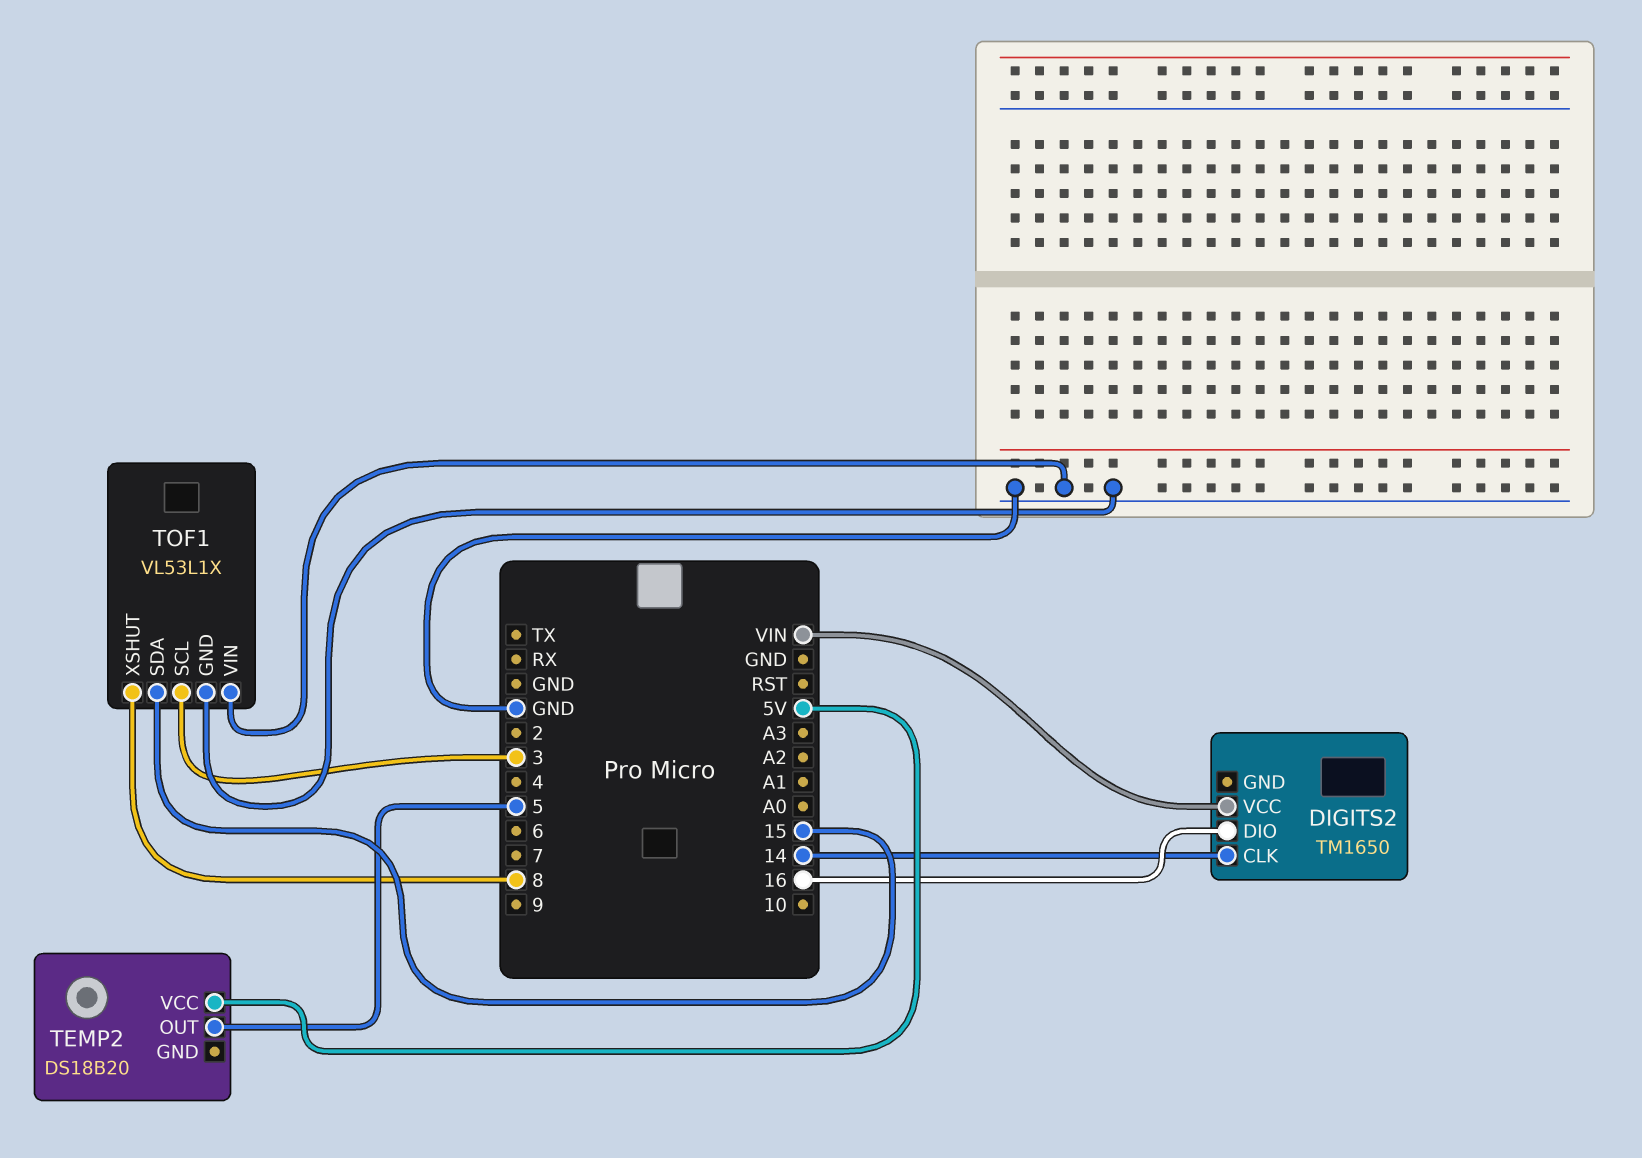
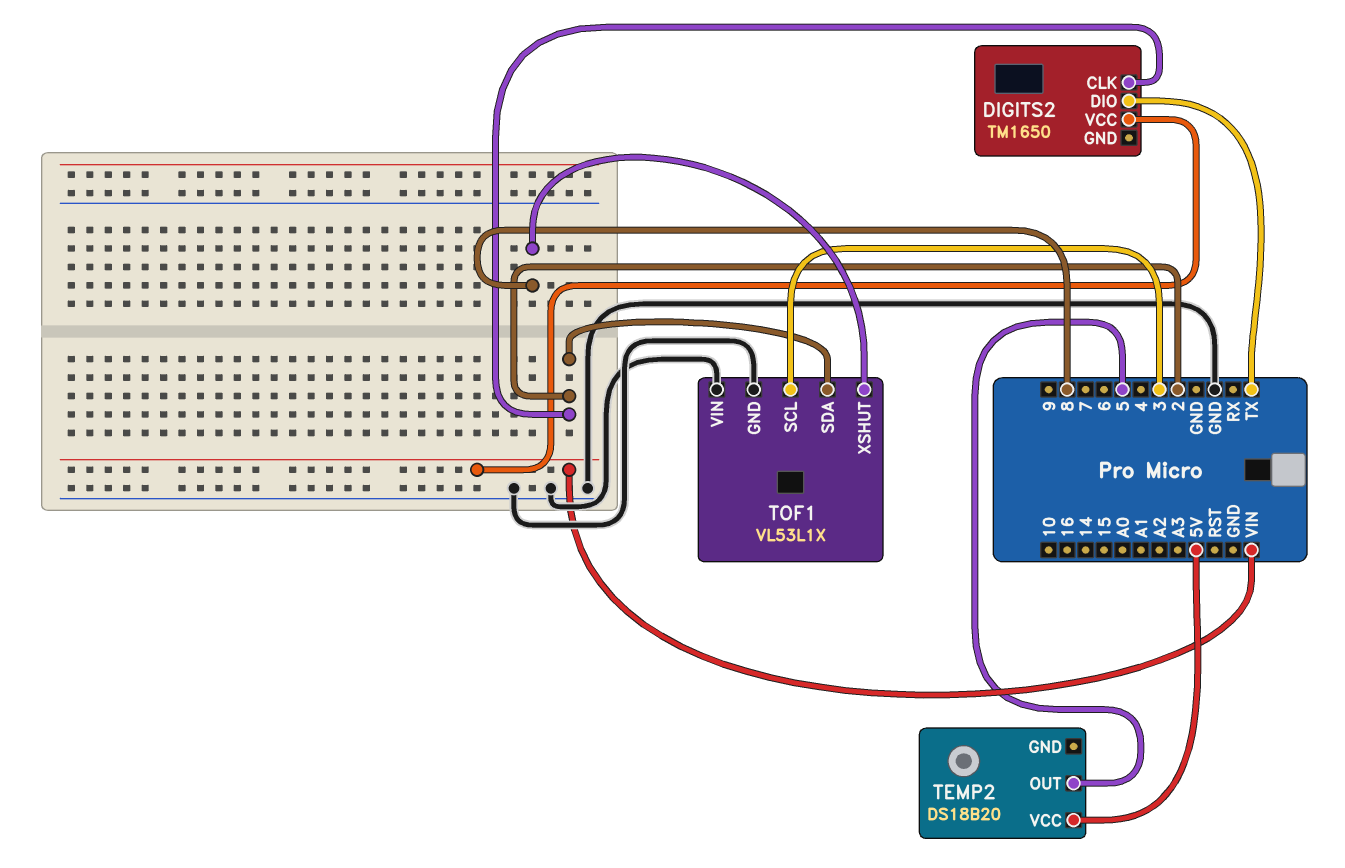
DIGITS2 pin CLK: 14 -> 2
DIGITS2 pin DIO: 16 -> TX
TOF1 pin SDA: 15 -> 2

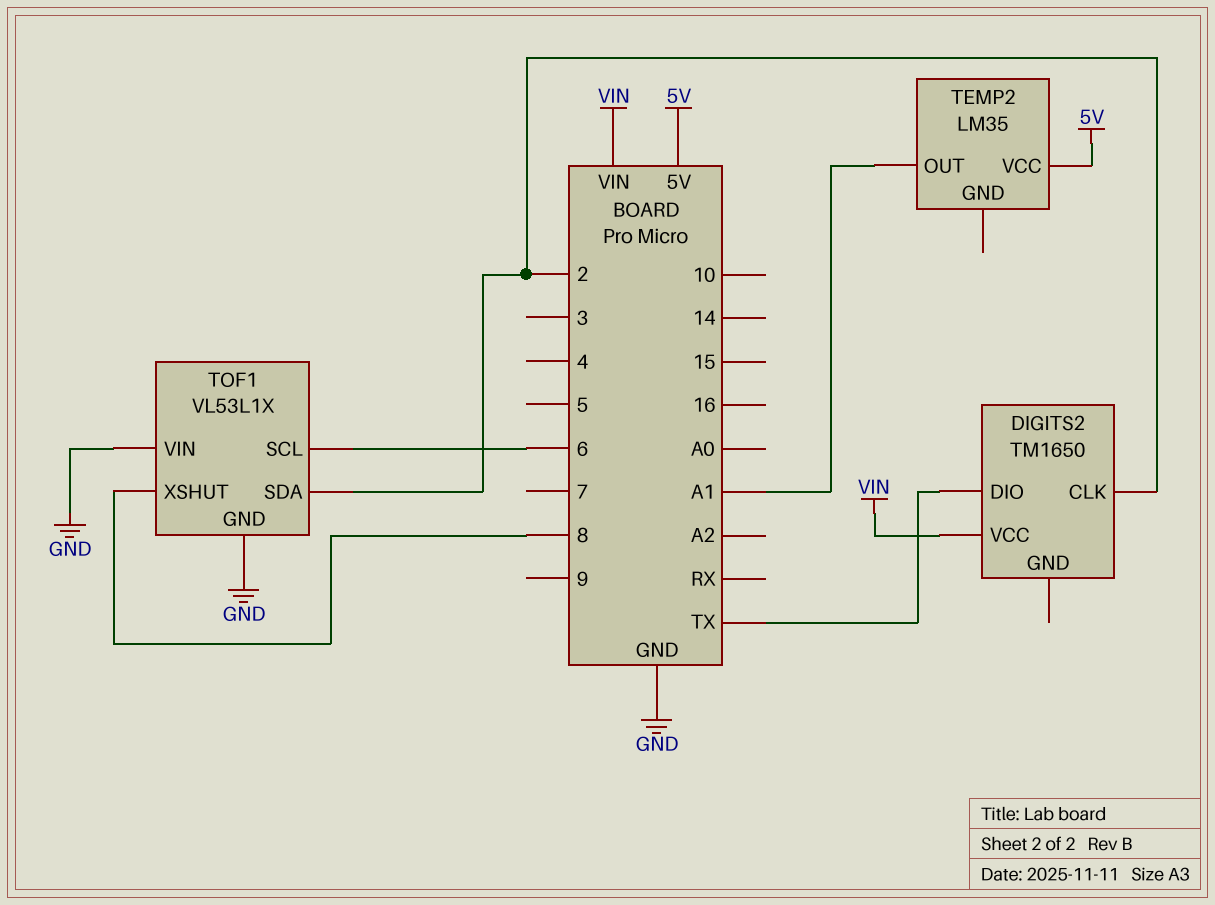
TEMP2: DS18B20 -> LM35
TEMP2 pin OUT: 5 -> A1
TOF1 pin SCL: 3 -> 6

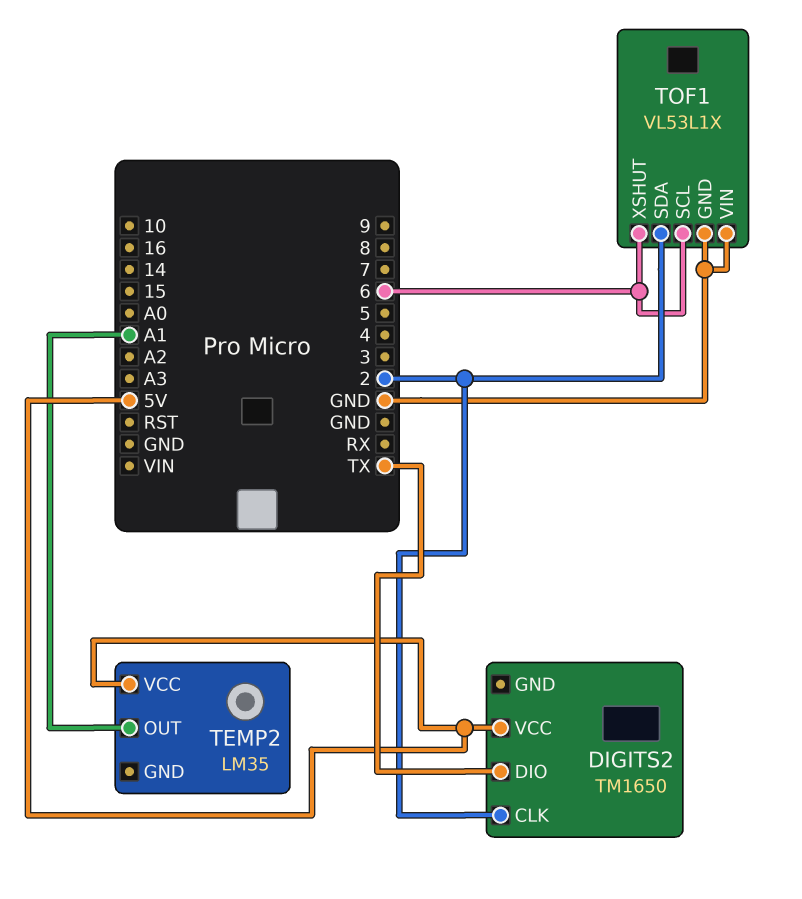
DIGITS2 pin VCC: VIN -> 5V
TOF1 pin XSHUT: 8 -> 6

